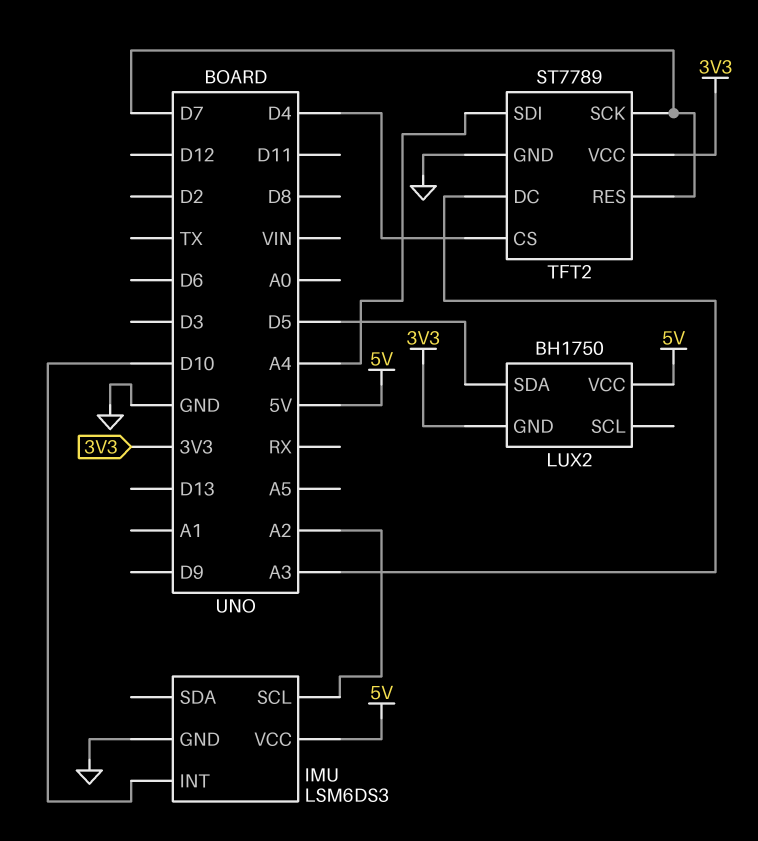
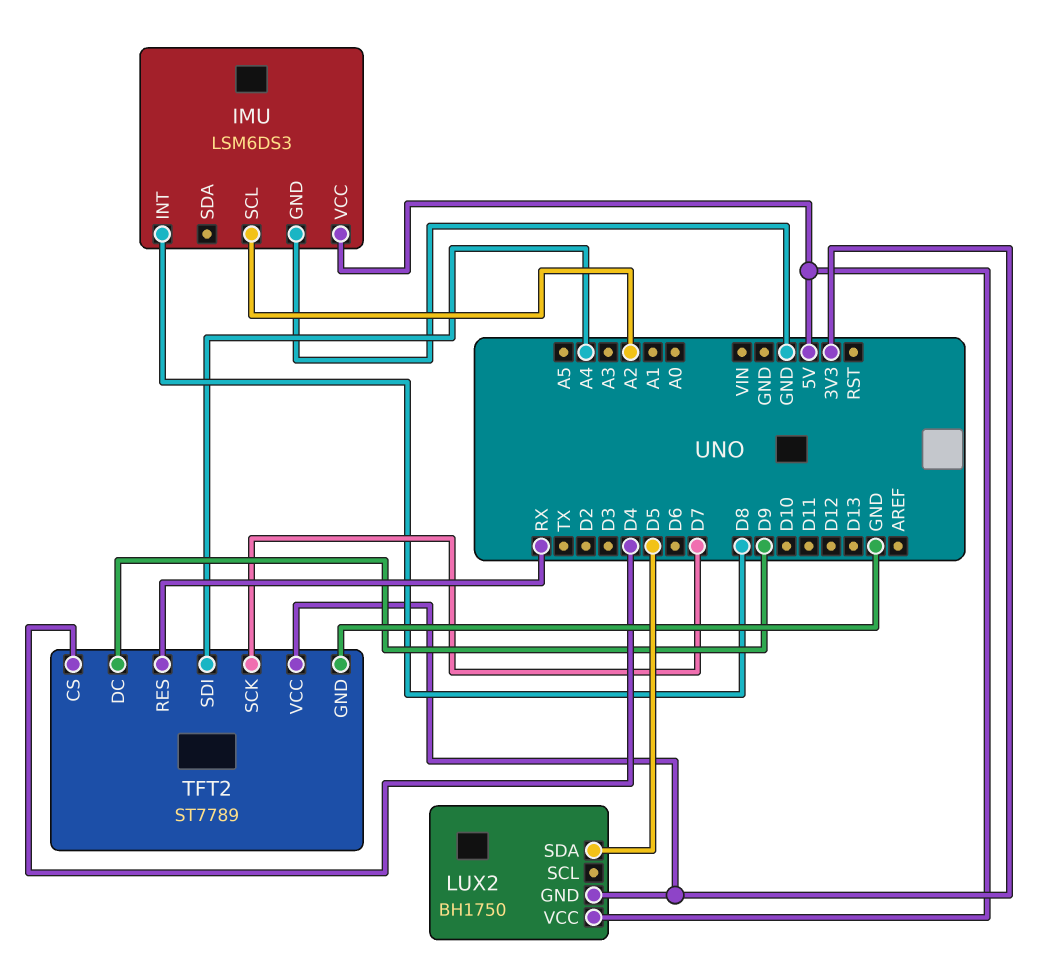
IMU pin INT: D10 -> D8
TFT2 pin DC: A3 -> D9
TFT2 pin RES: D7 -> RX

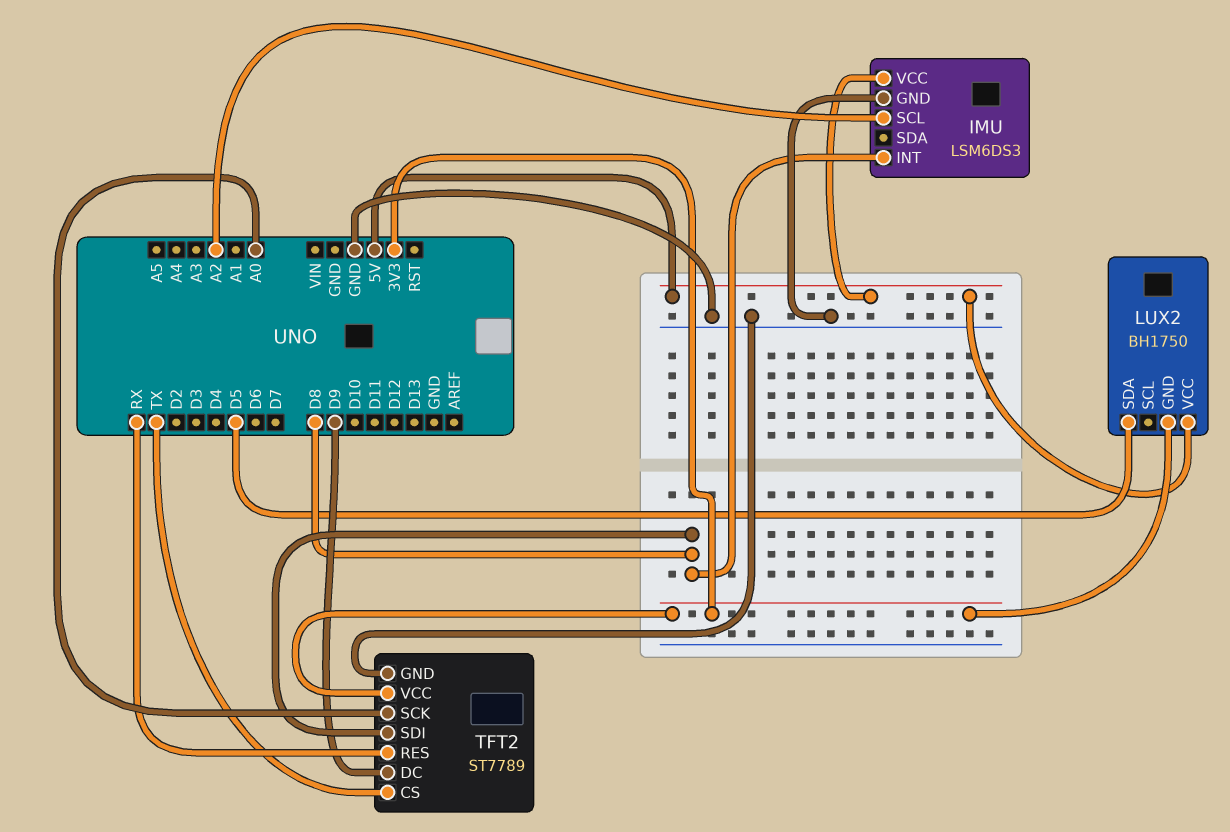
TFT2 pin CS: D4 -> TX
TFT2 pin SCK: D7 -> A0
TFT2 pin SDI: A4 -> D8

